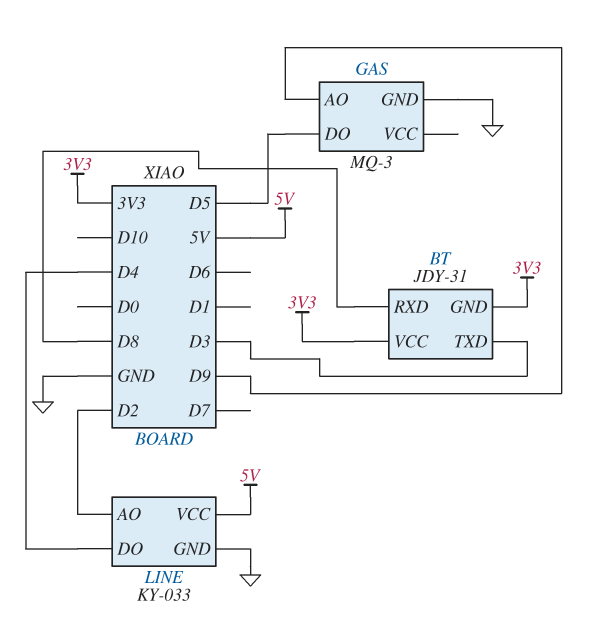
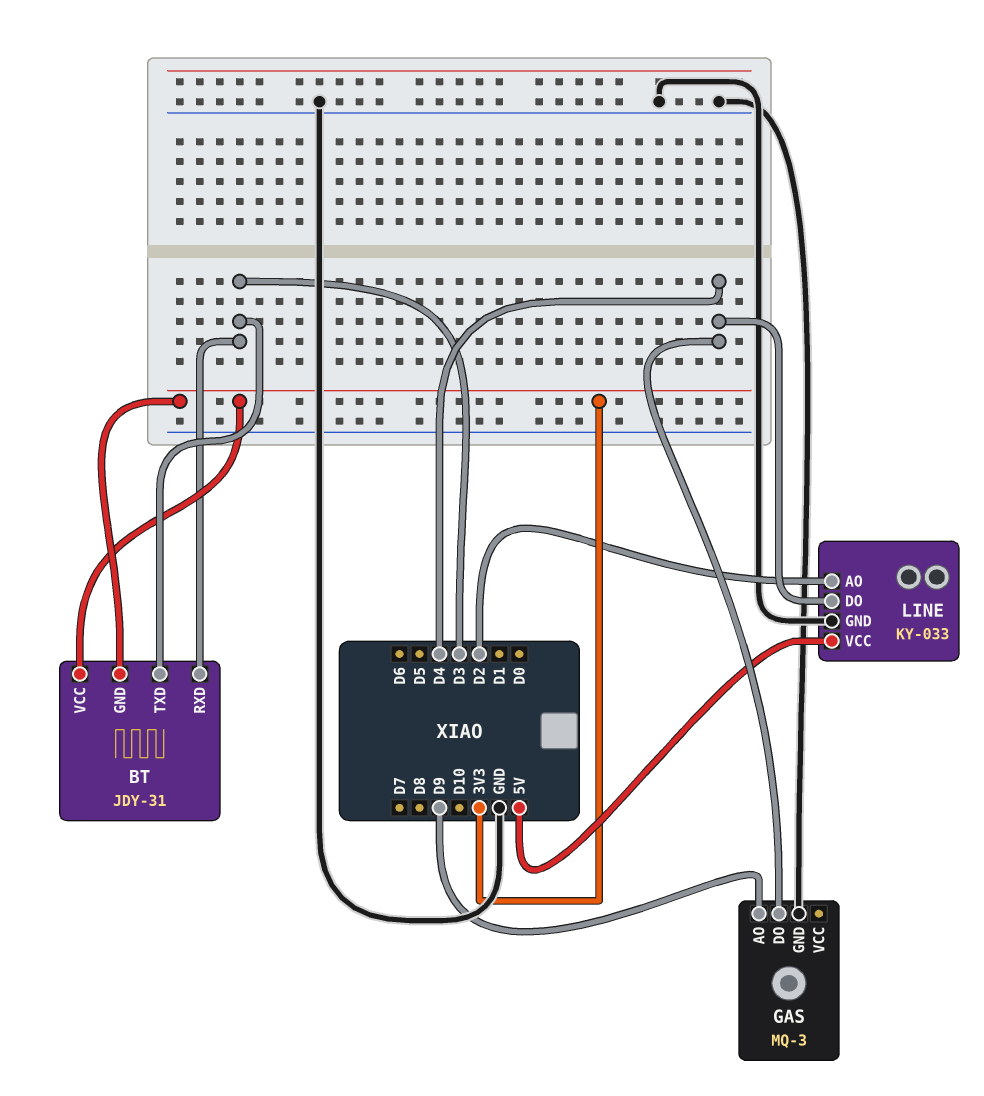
BT pin RXD: D8 -> D3
GAS pin DO: D5 -> D4

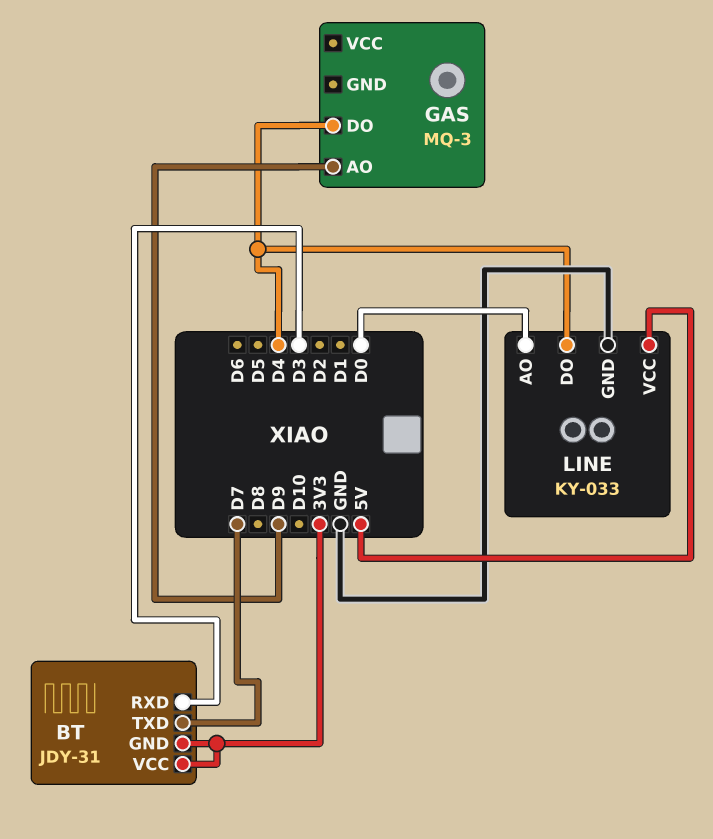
BT pin TXD: D3 -> D7
GAS pin GND: GND -> none
LINE pin AO: D2 -> D0

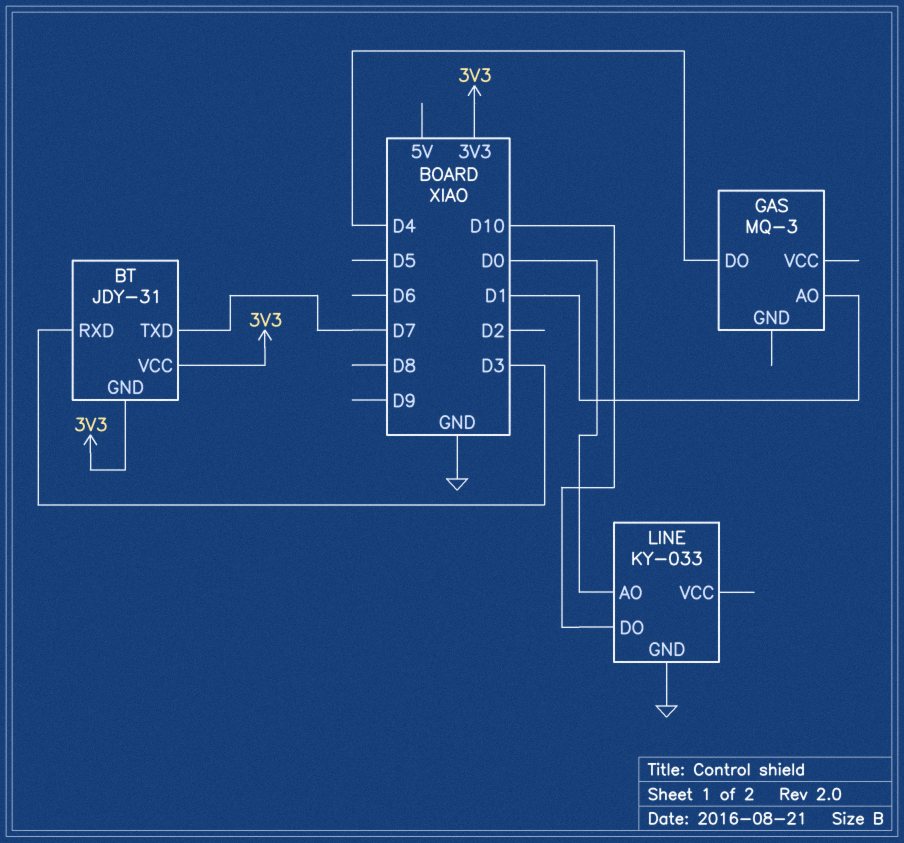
GAS pin AO: D9 -> D1
LINE pin DO: D4 -> D10
LINE pin VCC: 5V -> none

